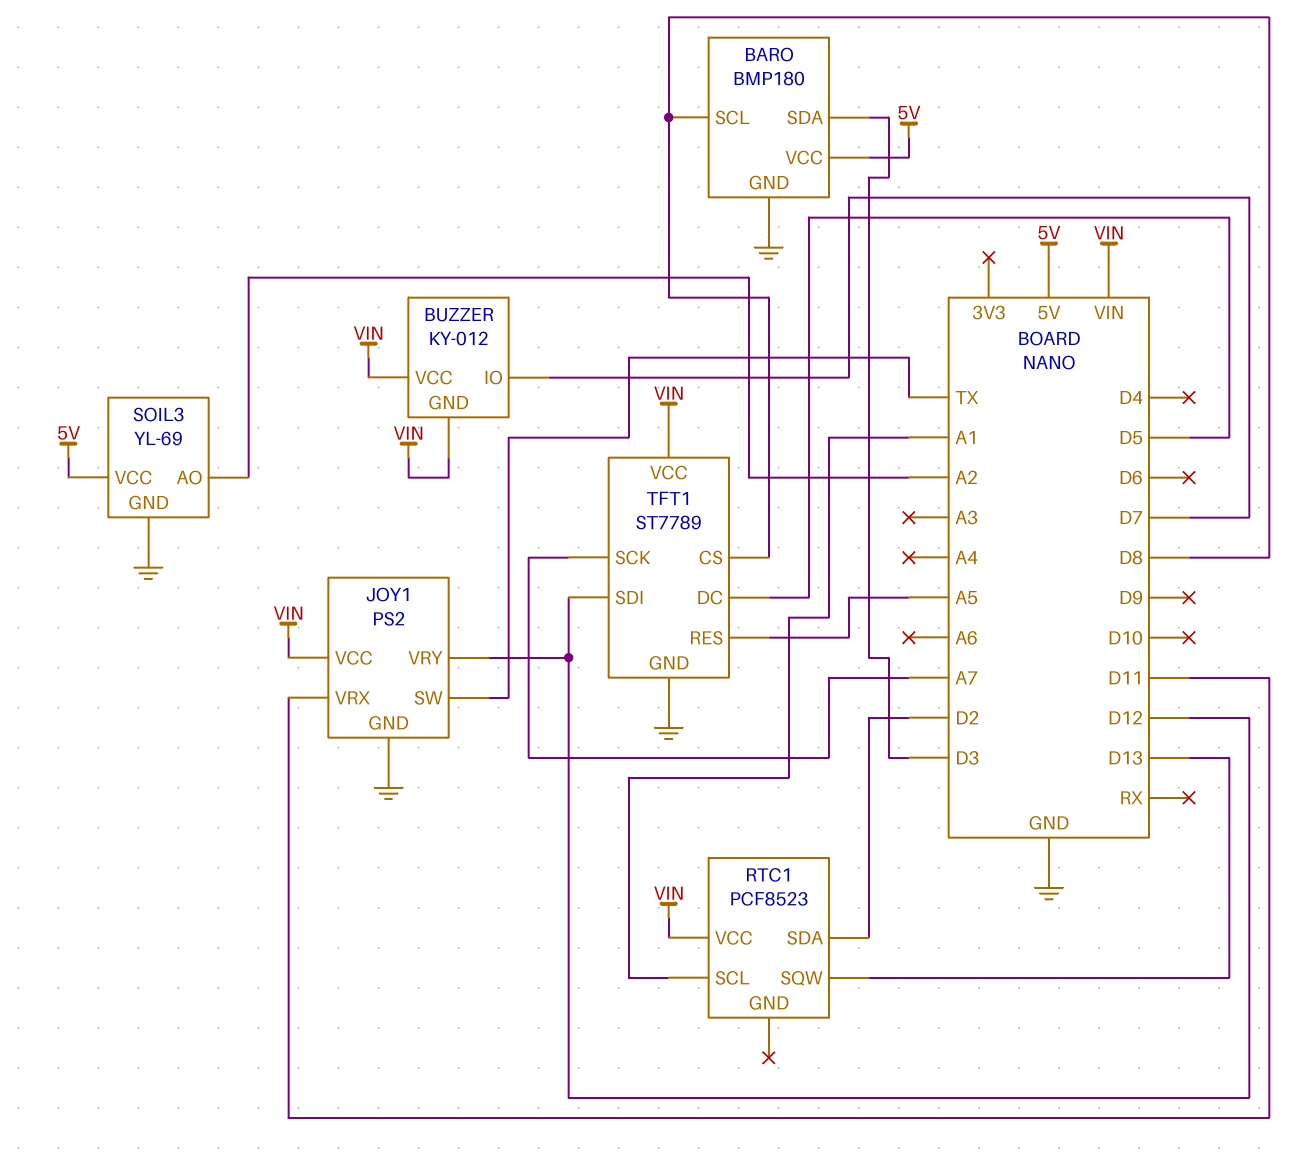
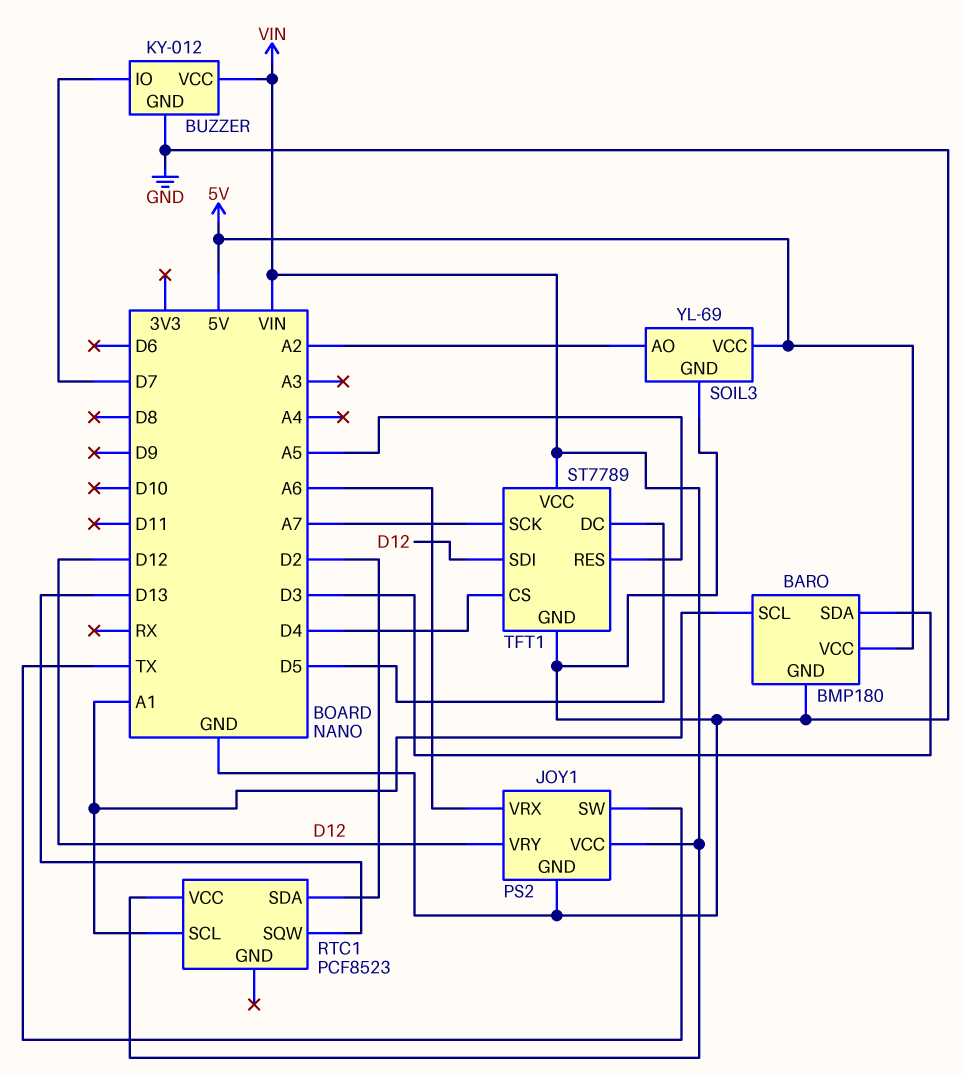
BARO pin SCL: D8 -> A1
BUZZER pin GND: VIN -> GND
JOY1 pin VRX: D11 -> A6
TFT1 pin CS: D8 -> D4

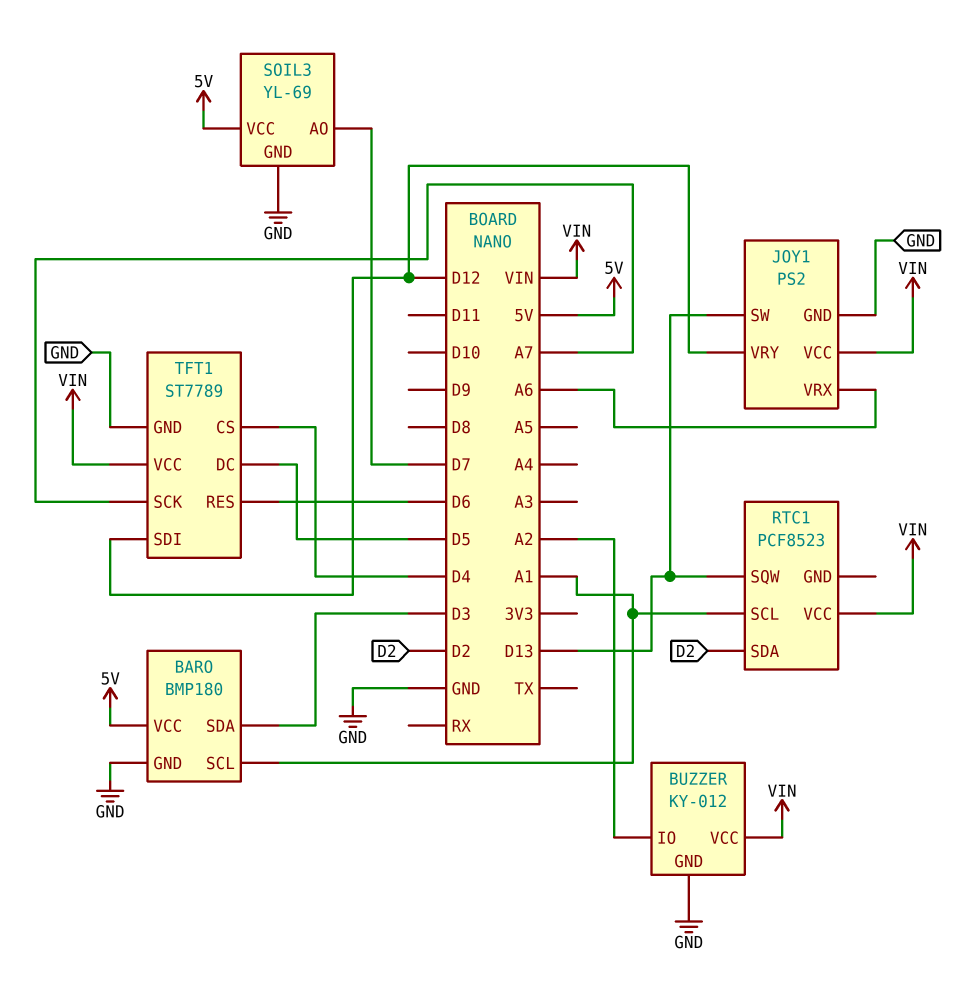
BUZZER pin IO: D7 -> A2
JOY1 pin SW: TX -> D13
SOIL3 pin AO: A2 -> D7
TFT1 pin RES: A5 -> D6

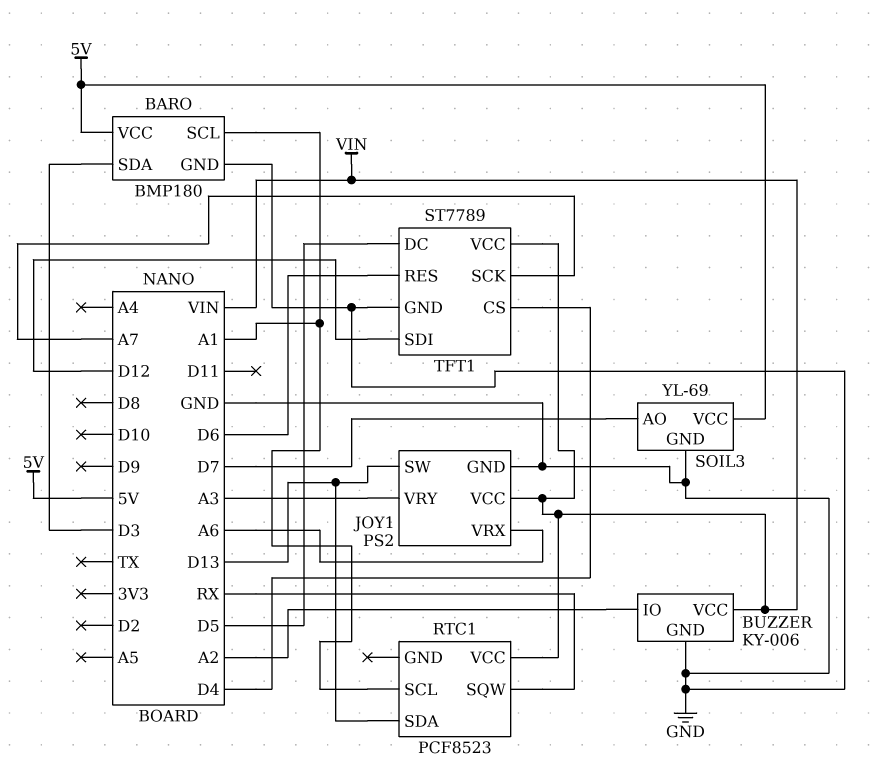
BUZZER: KY-012 -> KY-006
JOY1 pin VRY: D12 -> A3
RTC1 pin SDA: D2 -> D13
RTC1 pin SQW: D13 -> RX

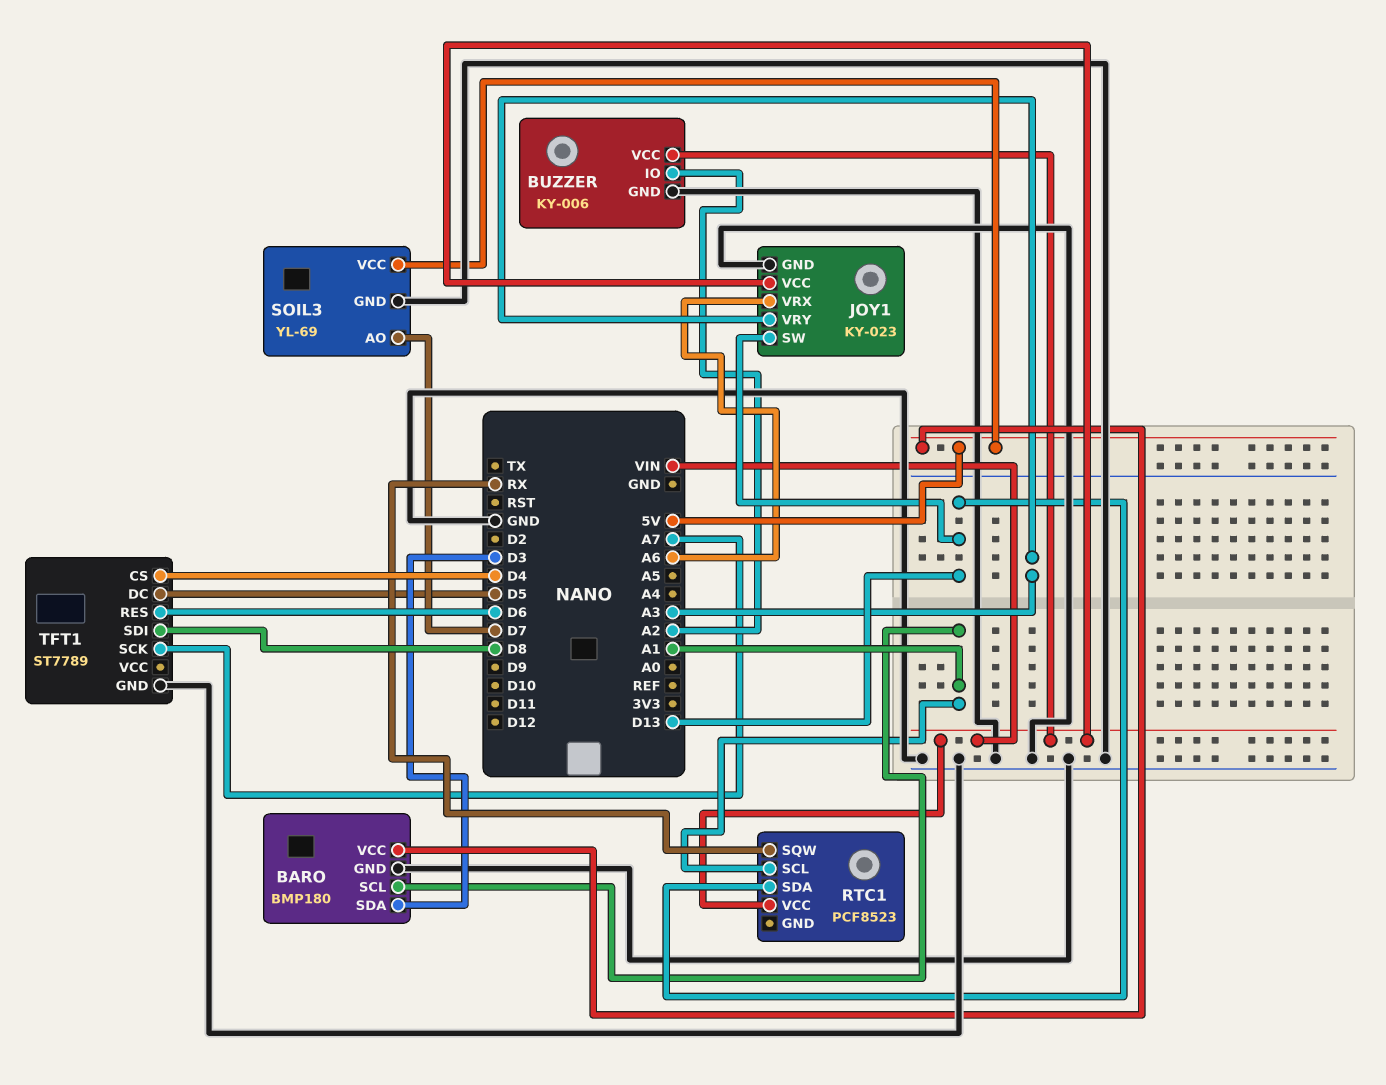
JOY1: PS2 -> KY-023
TFT1 pin SDI: D12 -> D8
TFT1 pin VCC: VIN -> none

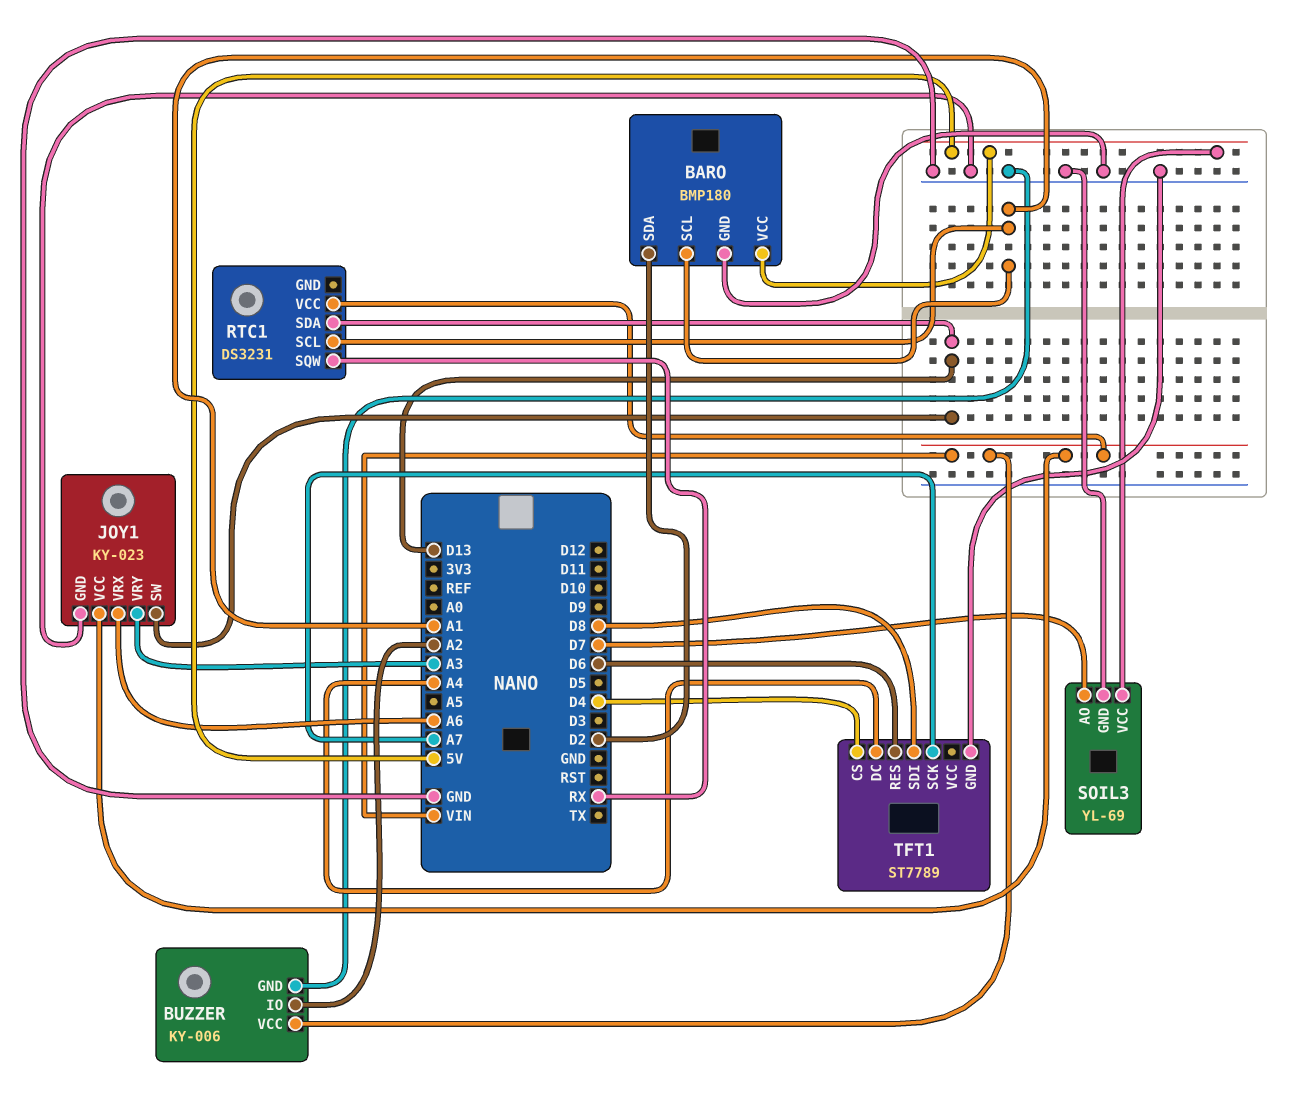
BARO pin SDA: D3 -> D2
RTC1: PCF8523 -> DS3231
TFT1 pin DC: D5 -> A4

